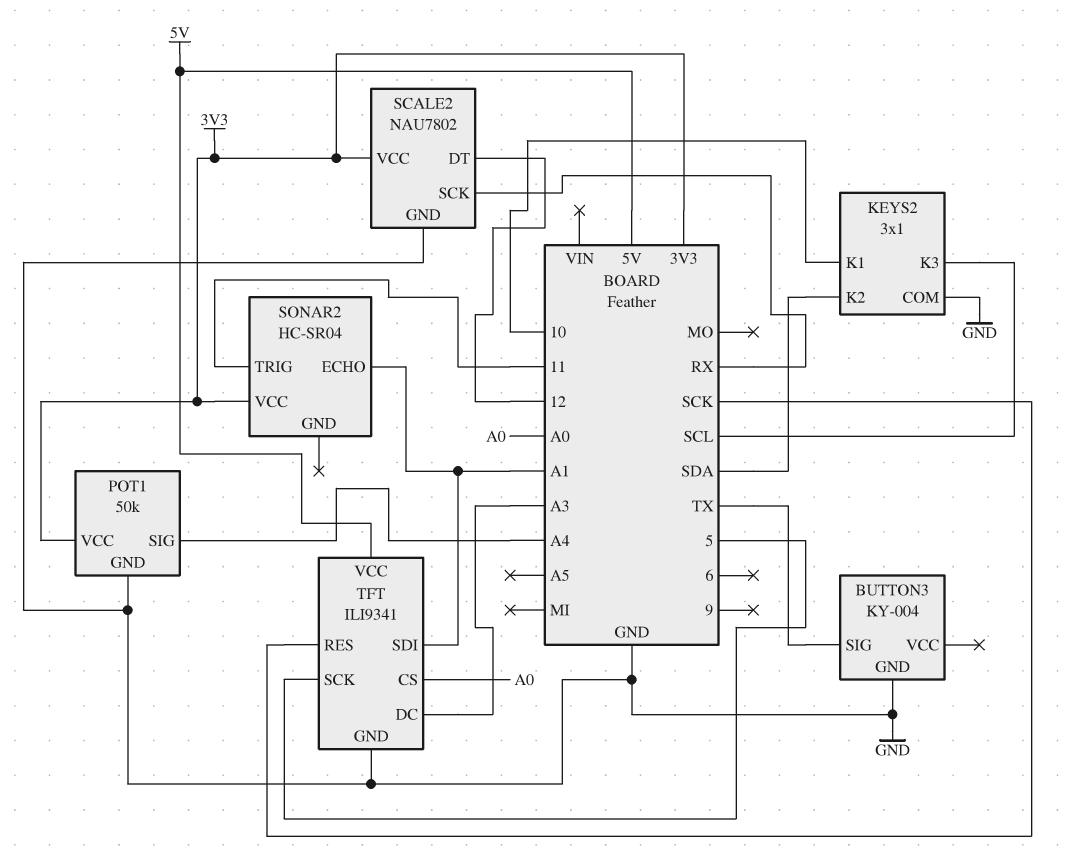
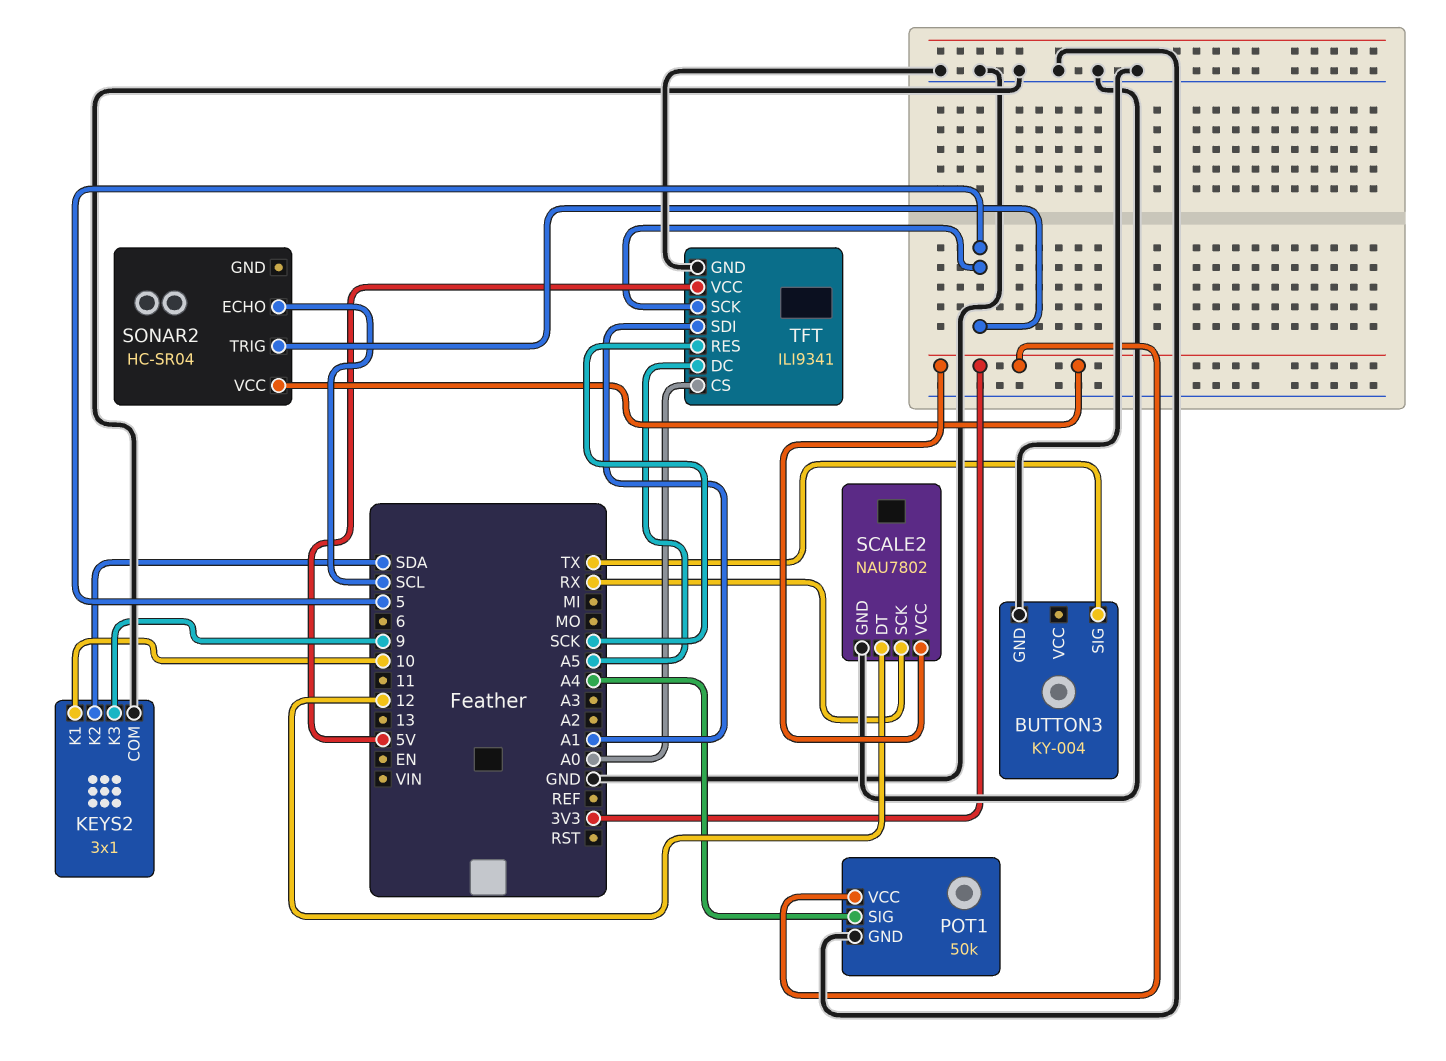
KEYS2 pin K3: SCL -> 9
SONAR2 pin ECHO: A1 -> SCL
SONAR2 pin TRIG: 11 -> 5
TFT pin DC: A3 -> A5

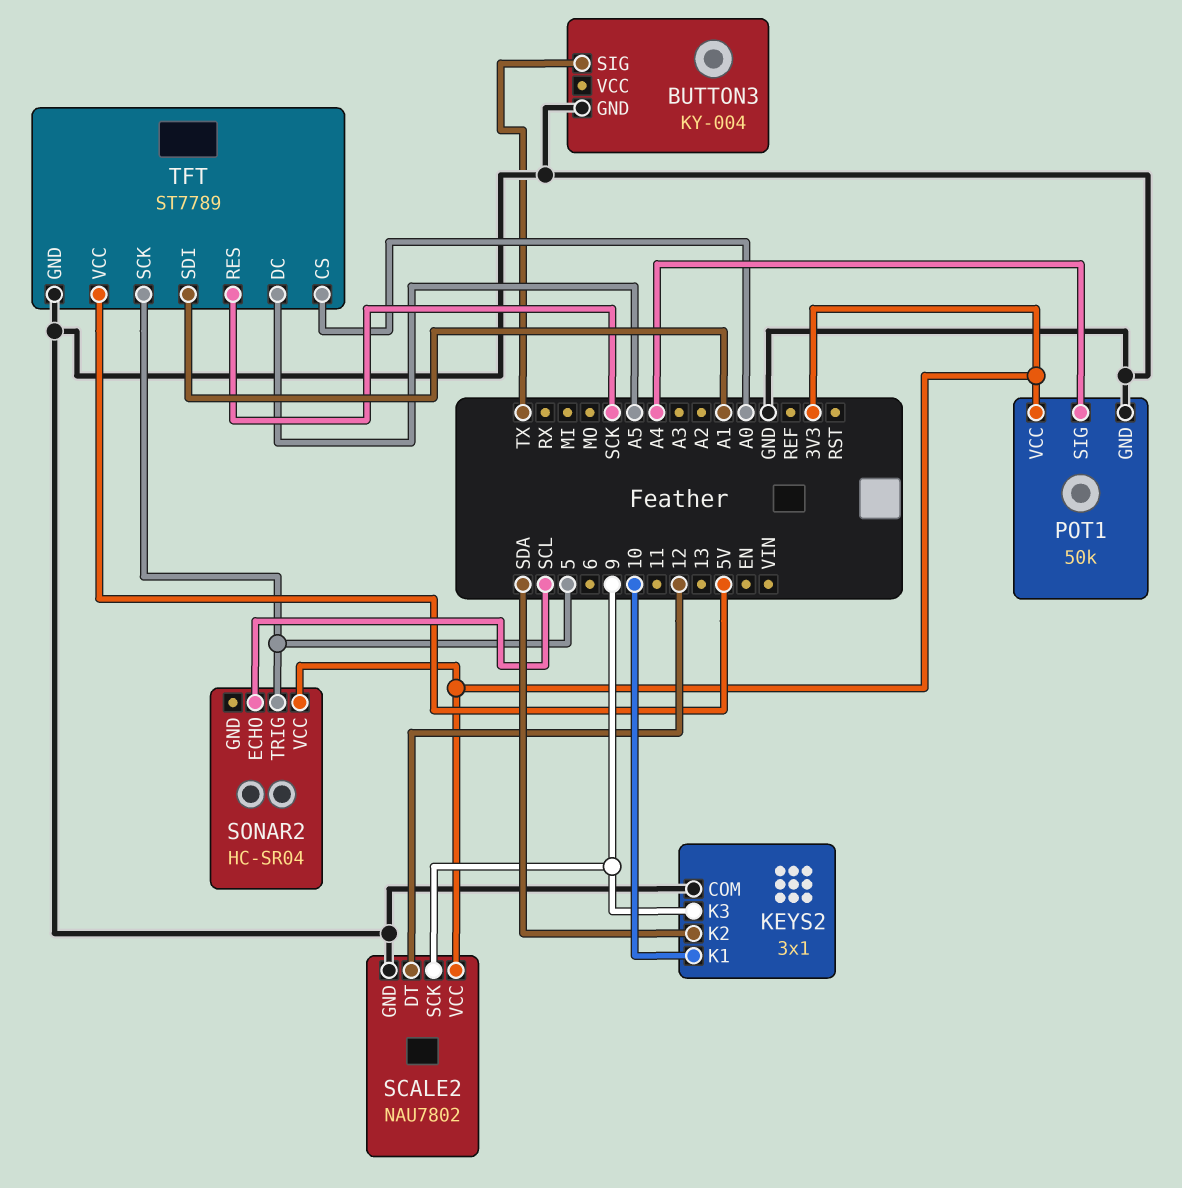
SCALE2 pin SCK: RX -> 9
TFT: ILI9341 -> ST7789

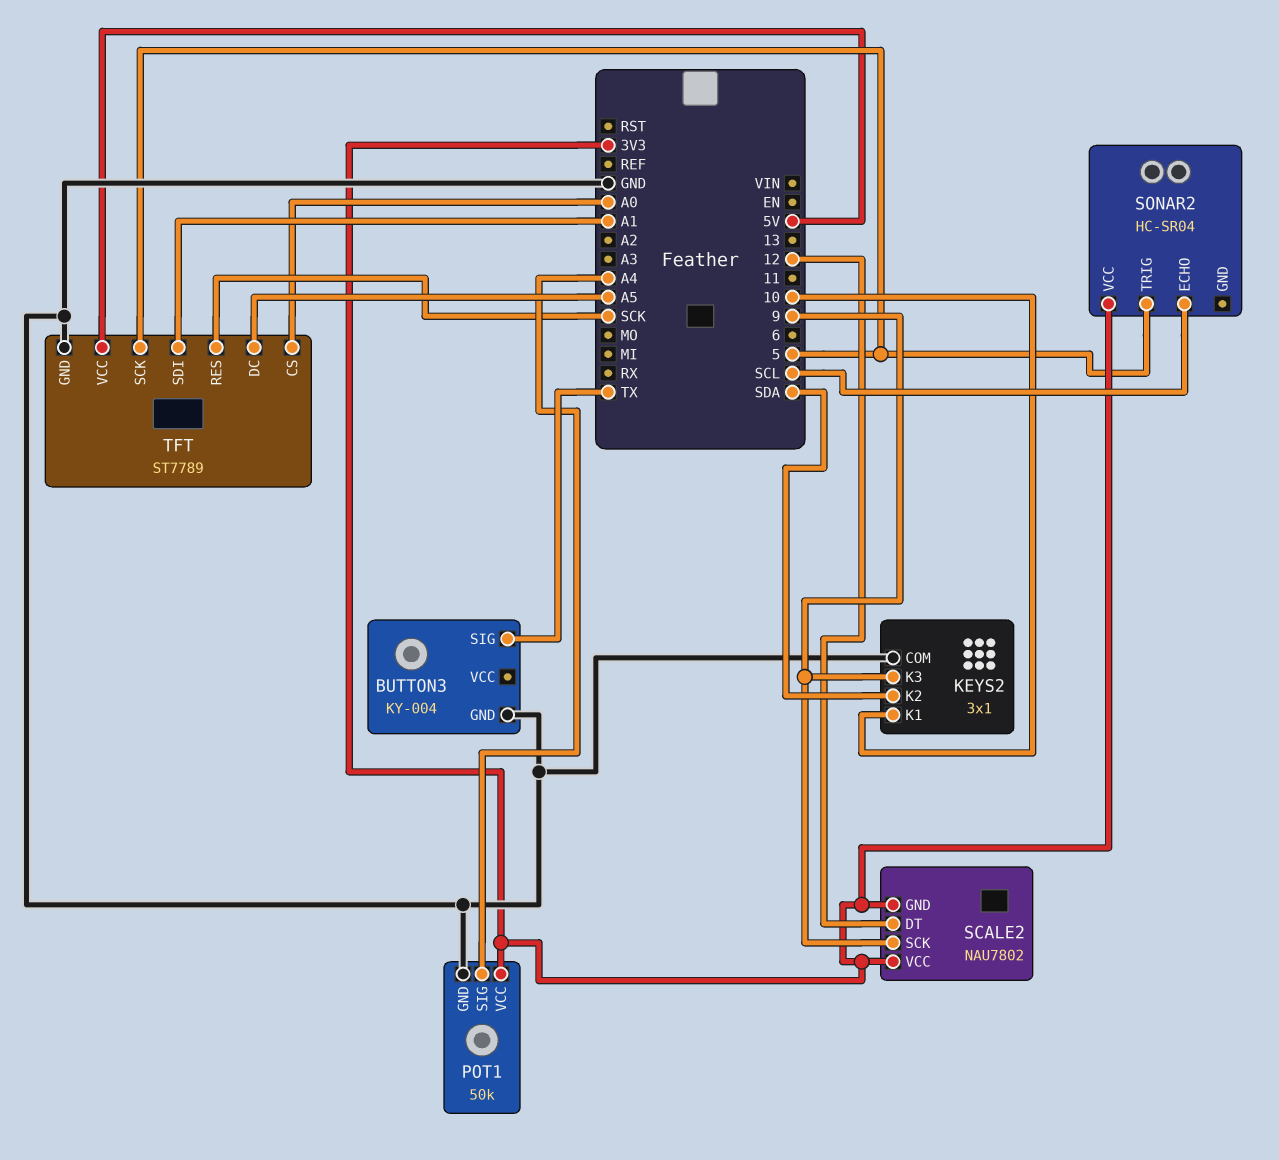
SCALE2 pin GND: GND -> 3V3

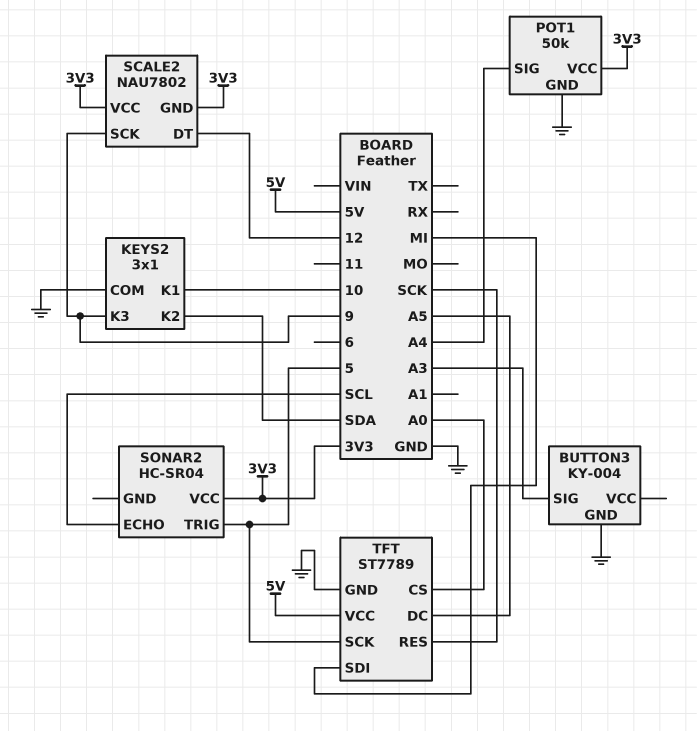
BUTTON3 pin SIG: TX -> A3
TFT pin SDI: A1 -> MI

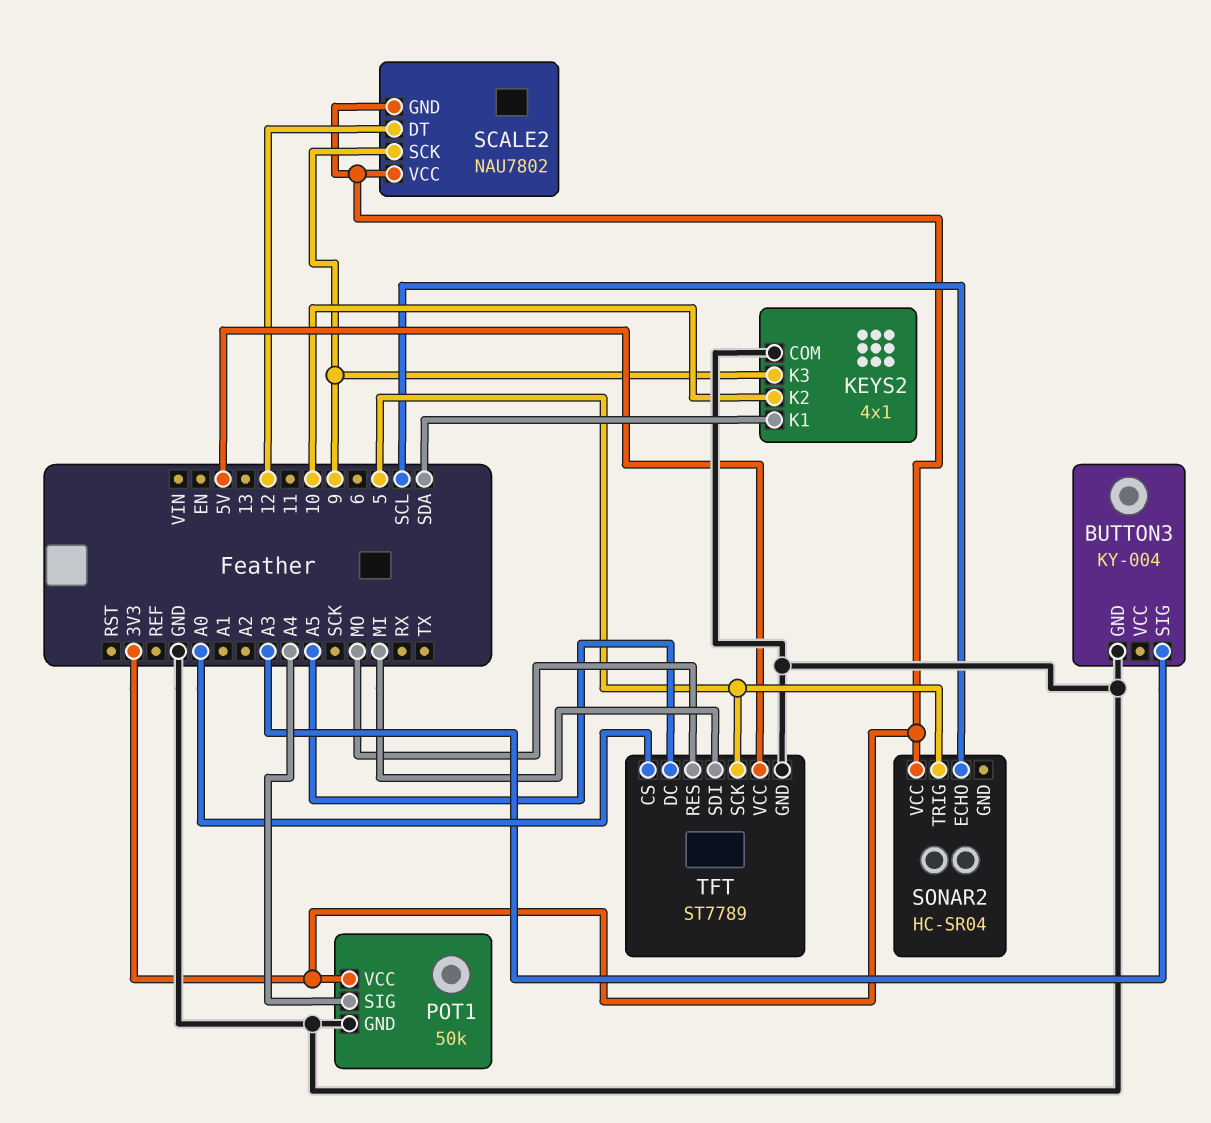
KEYS2: 3x1 -> 4x1
KEYS2 pin K1: 10 -> SDA
KEYS2 pin K2: SDA -> 10
TFT pin RES: SCK -> MO

